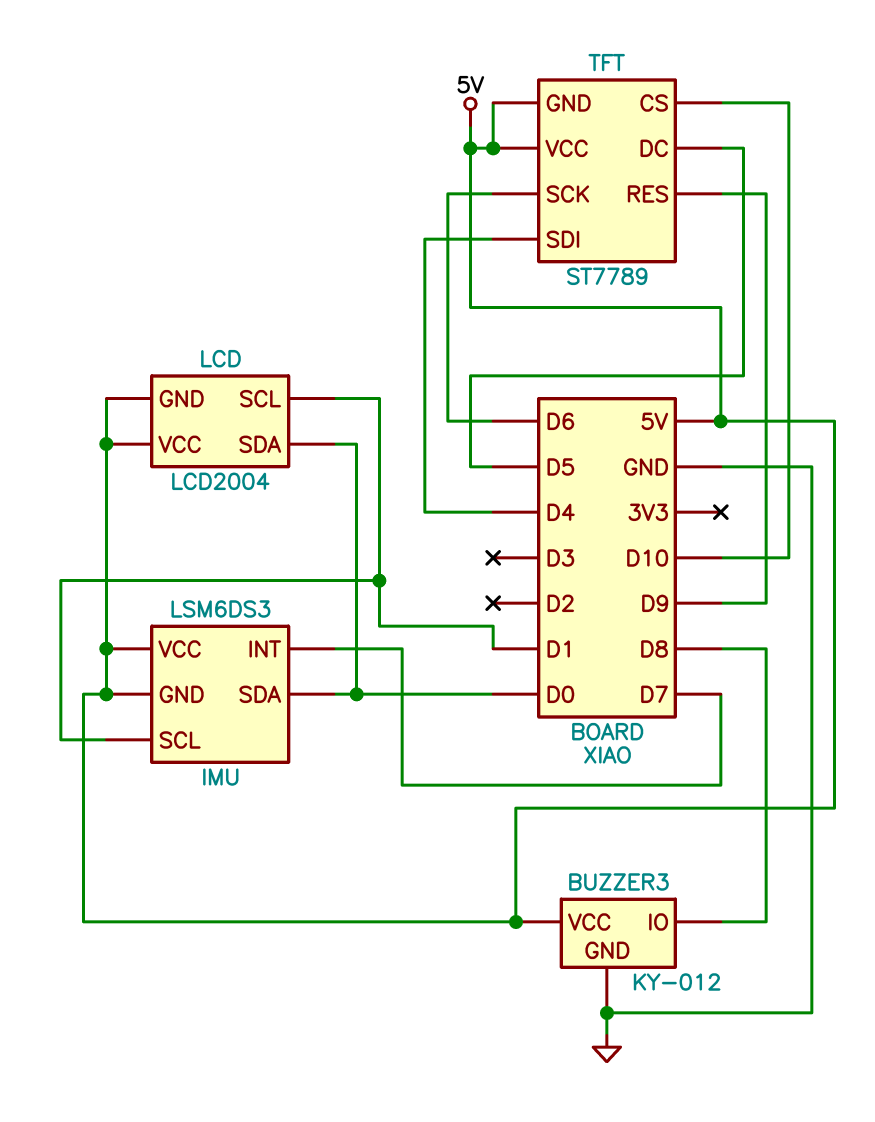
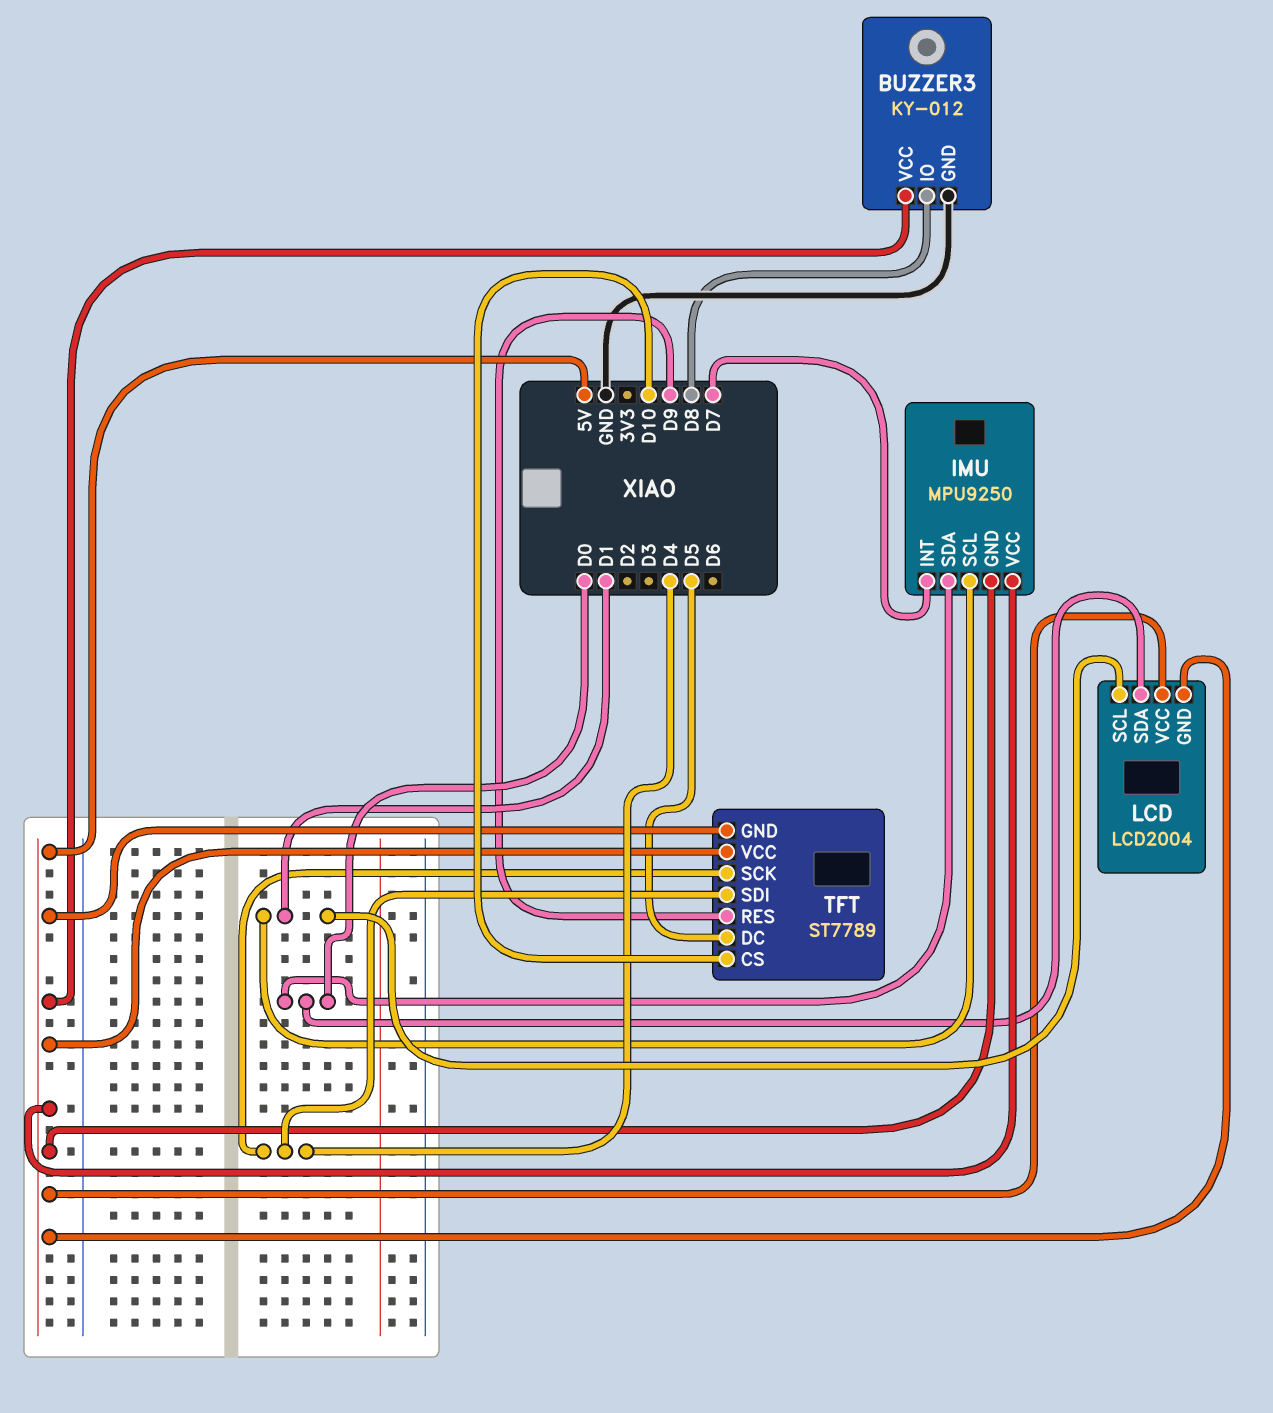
IMU: LSM6DS3 -> MPU9250
TFT pin SCK: D6 -> D4

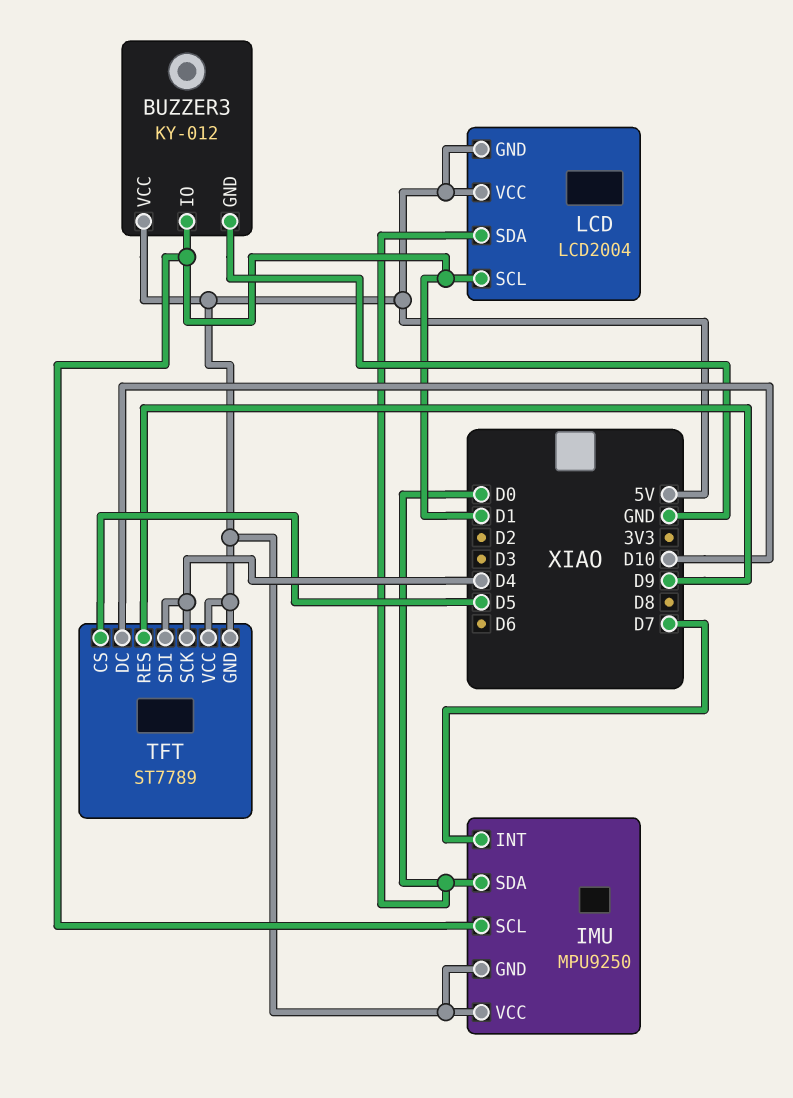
BUZZER3 pin IO: D8 -> D1
TFT pin CS: D10 -> D5
TFT pin DC: D5 -> D10

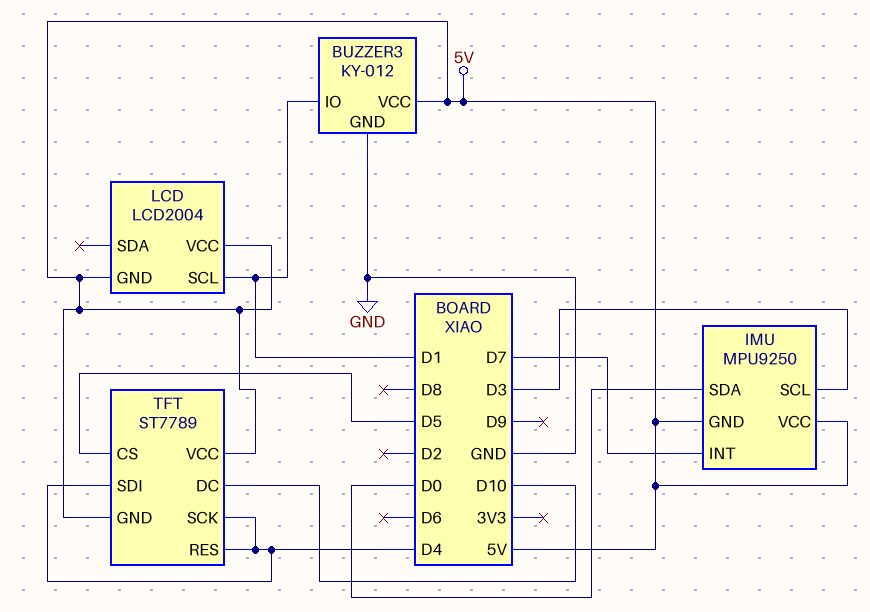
IMU pin SCL: D1 -> D3
LCD pin SDA: D0 -> none
TFT pin RES: D9 -> D4

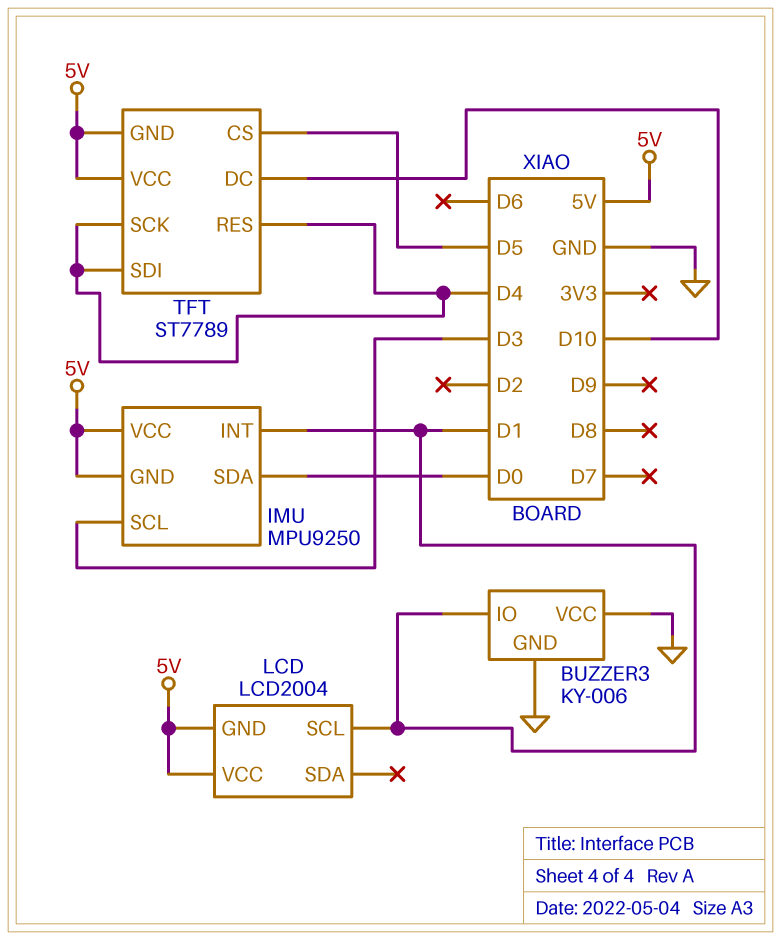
BUZZER3: KY-012 -> KY-006
BUZZER3 pin VCC: 5V -> GND
IMU pin INT: D7 -> D1

